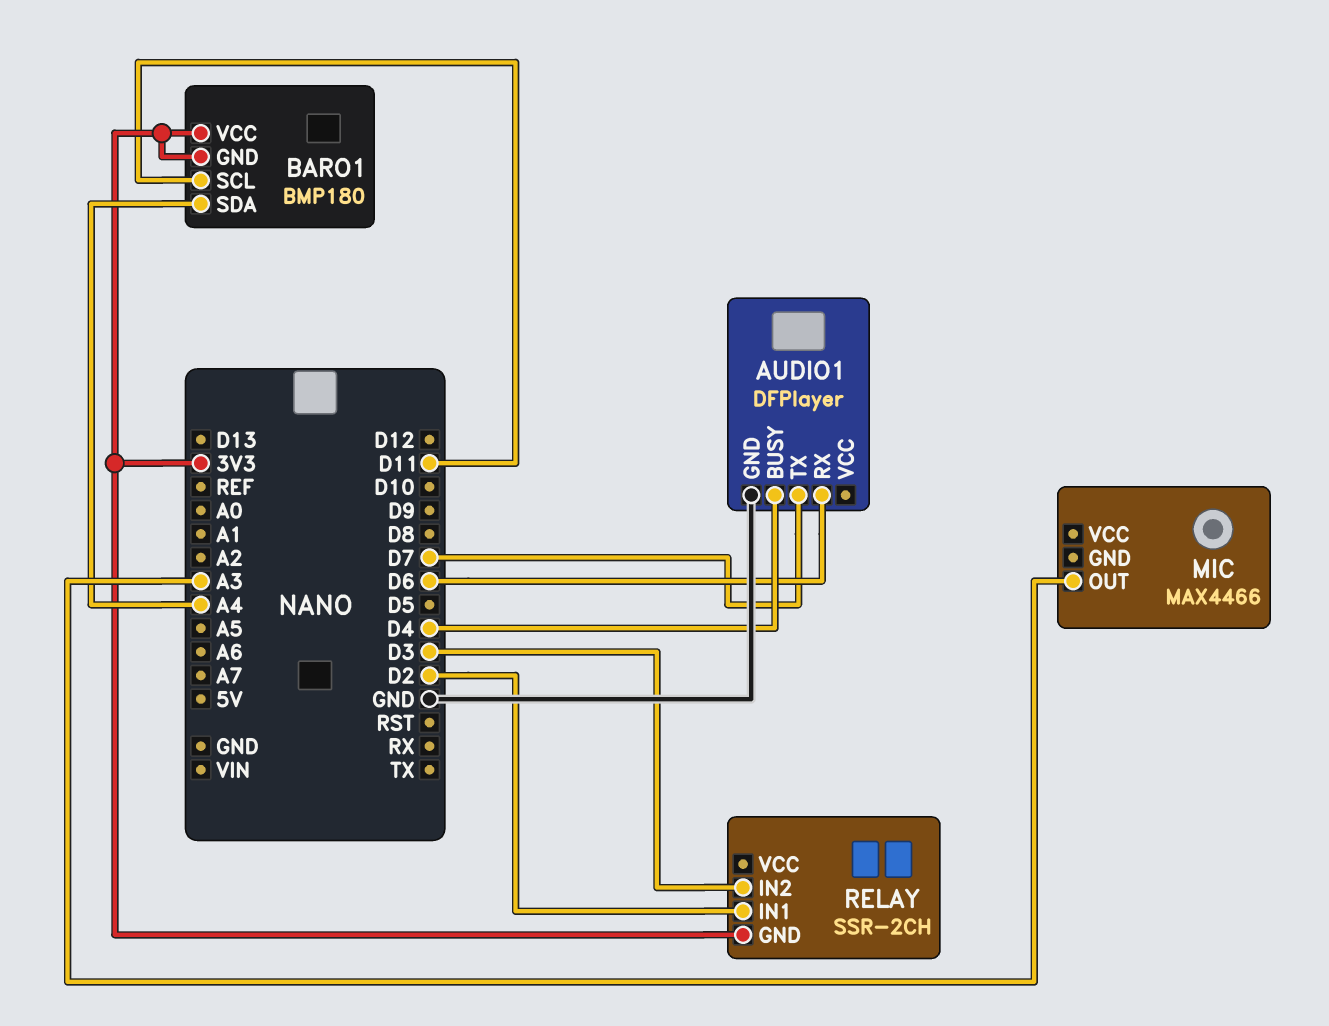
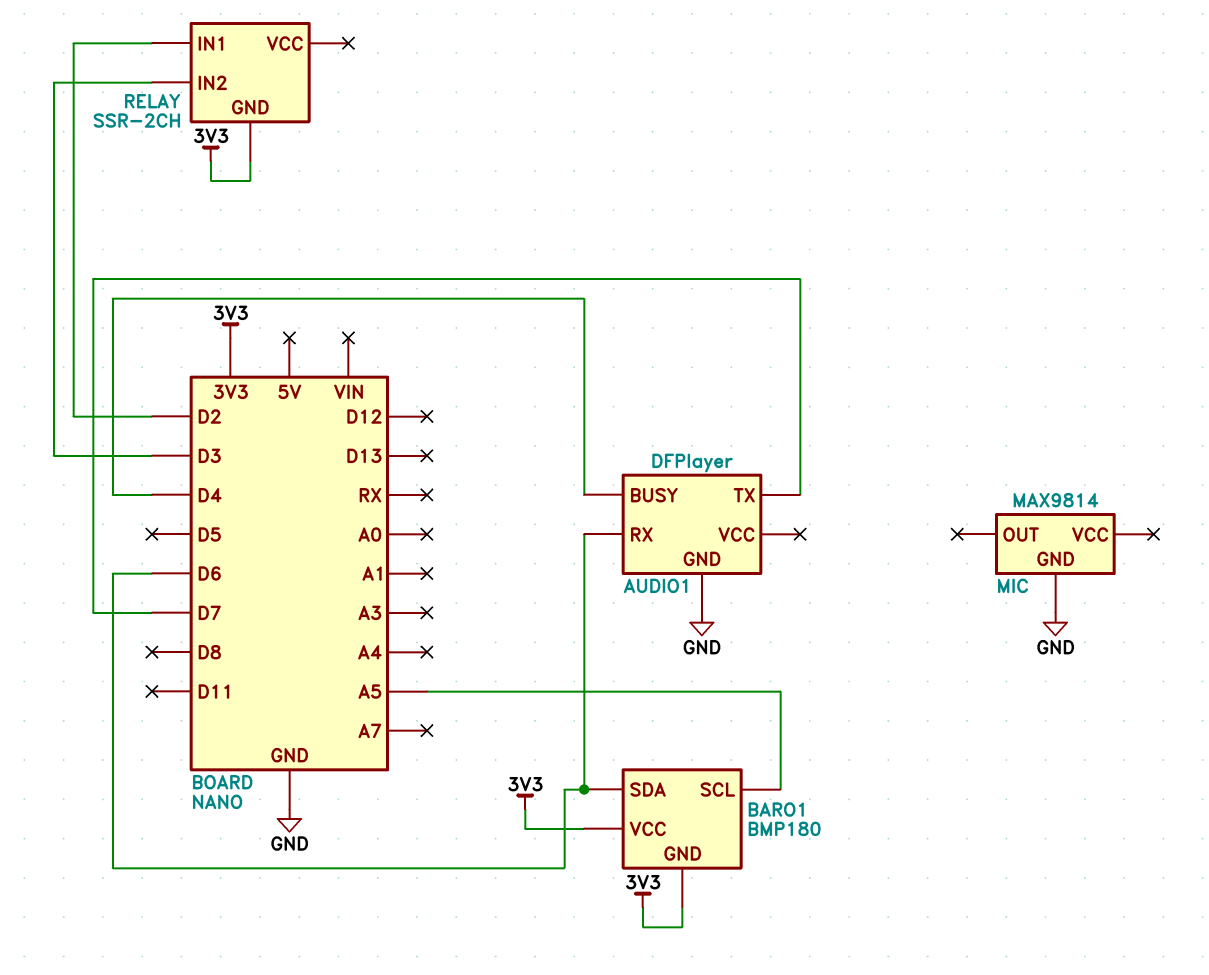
BARO1 pin SCL: D11 -> A5
BARO1 pin SDA: A4 -> D6
MIC: MAX4466 -> MAX9814
MIC pin GND: none -> GND
MIC pin OUT: A3 -> none

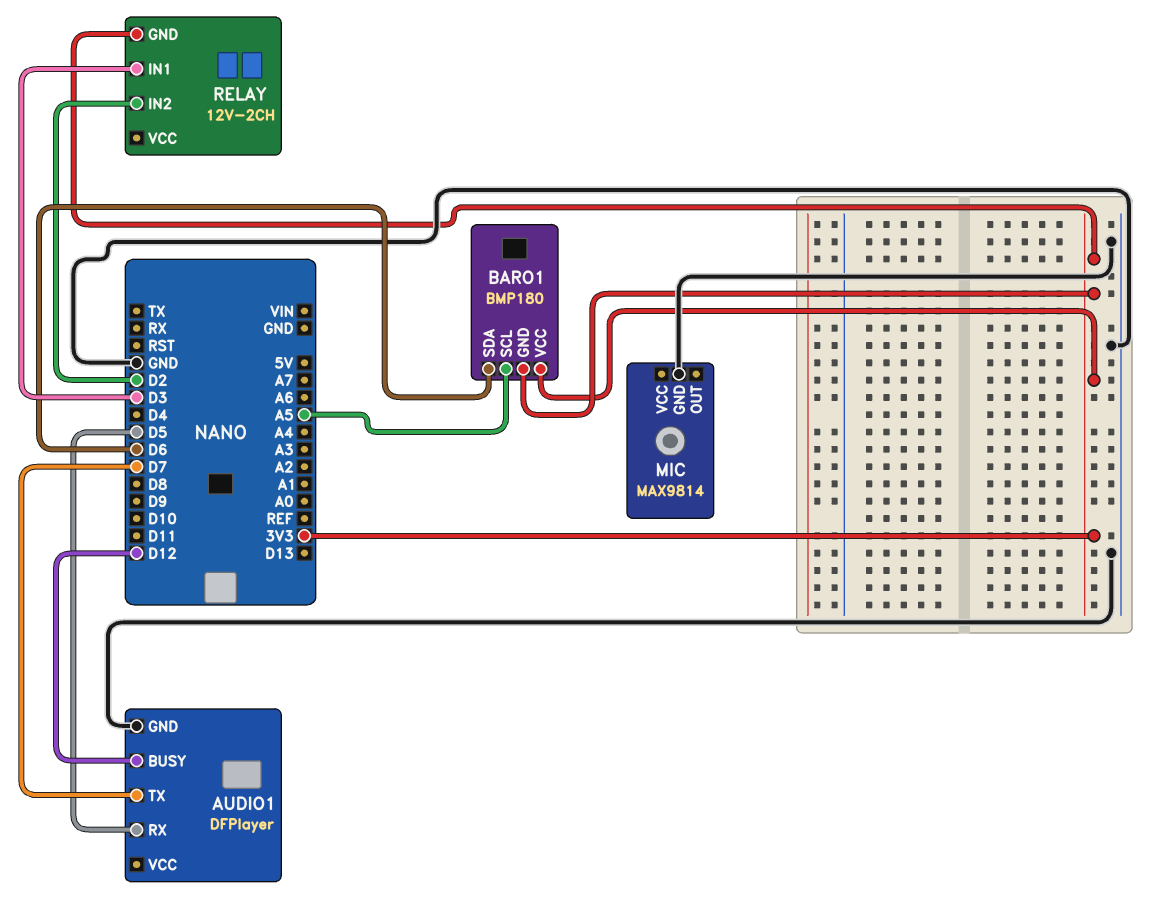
AUDIO1 pin BUSY: D4 -> D12
AUDIO1 pin RX: D6 -> D5
RELAY: SSR-2CH -> 12V-2CH
RELAY pin IN1: D2 -> D3
RELAY pin IN2: D3 -> D2

